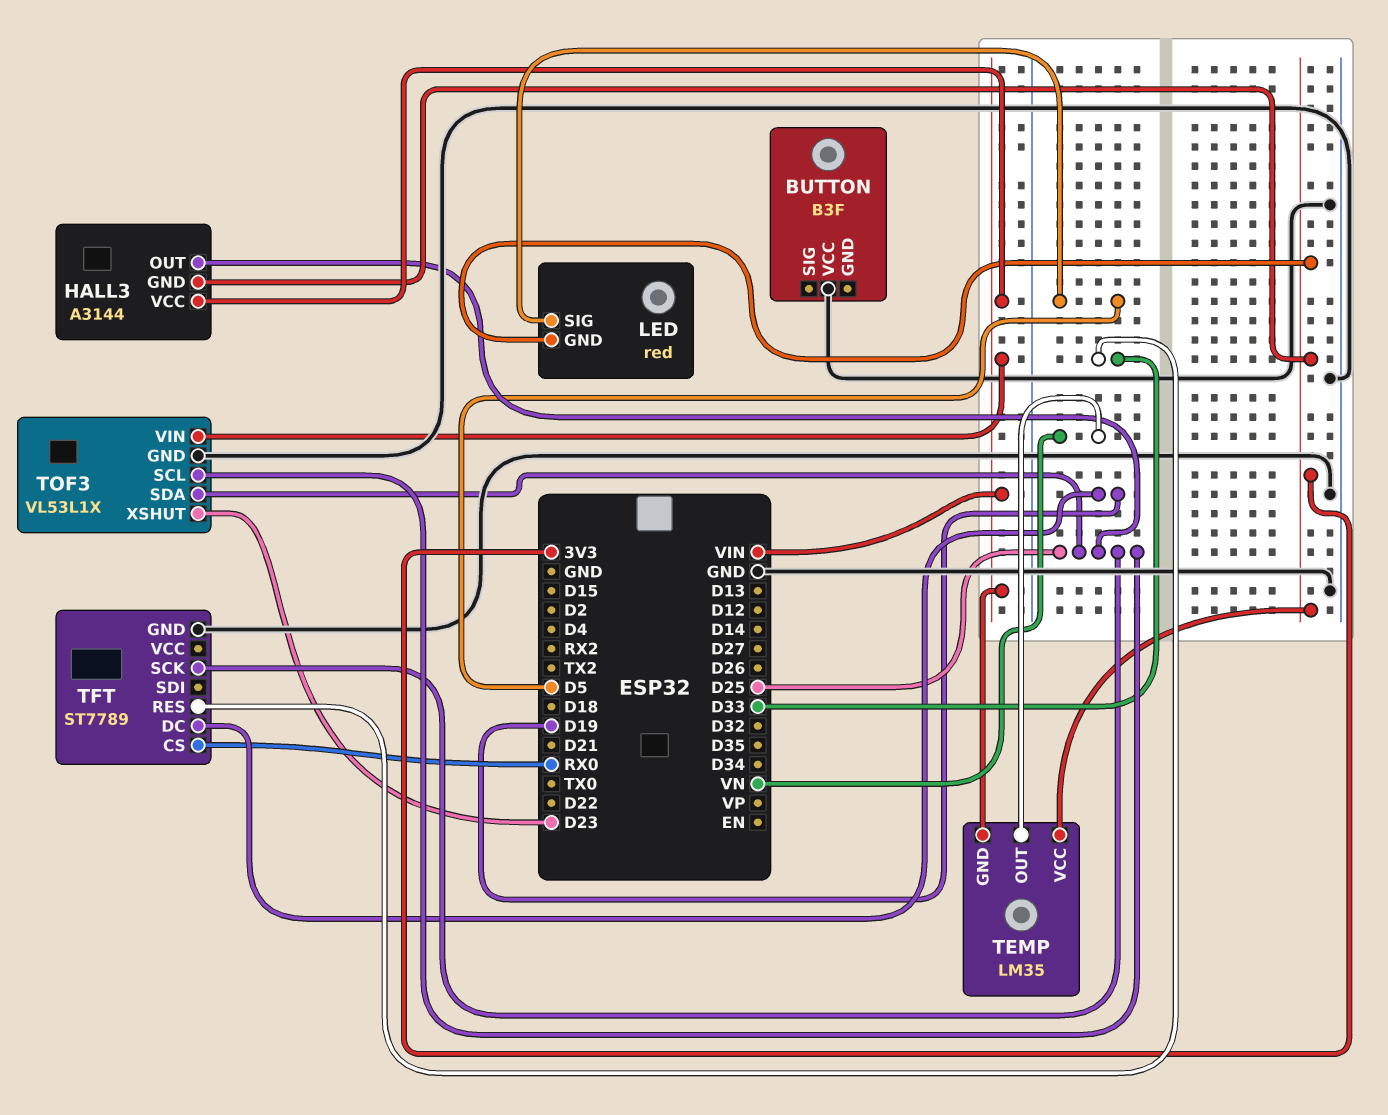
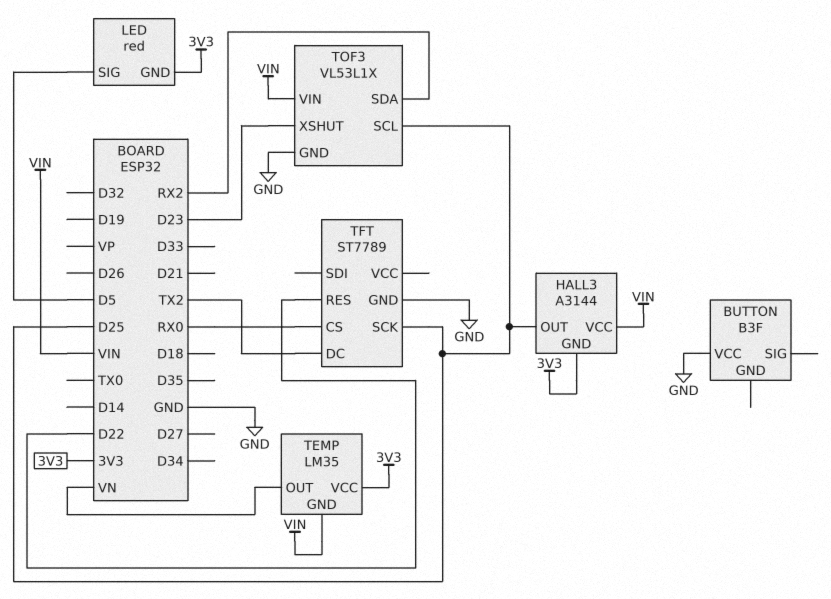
TFT pin DC: D19 -> TX2
TFT pin RES: D33 -> D22
TOF3 pin SDA: D25 -> RX2

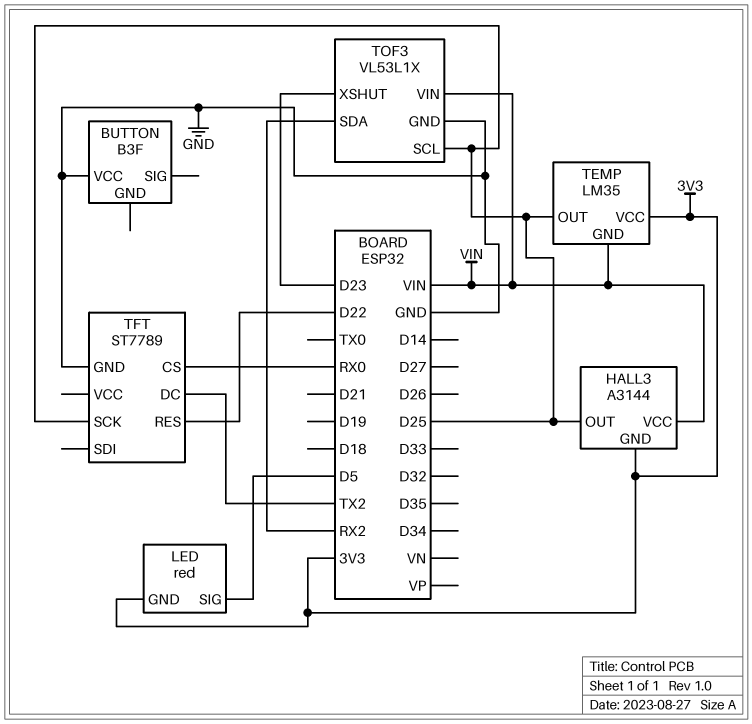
TEMP pin OUT: VN -> D25

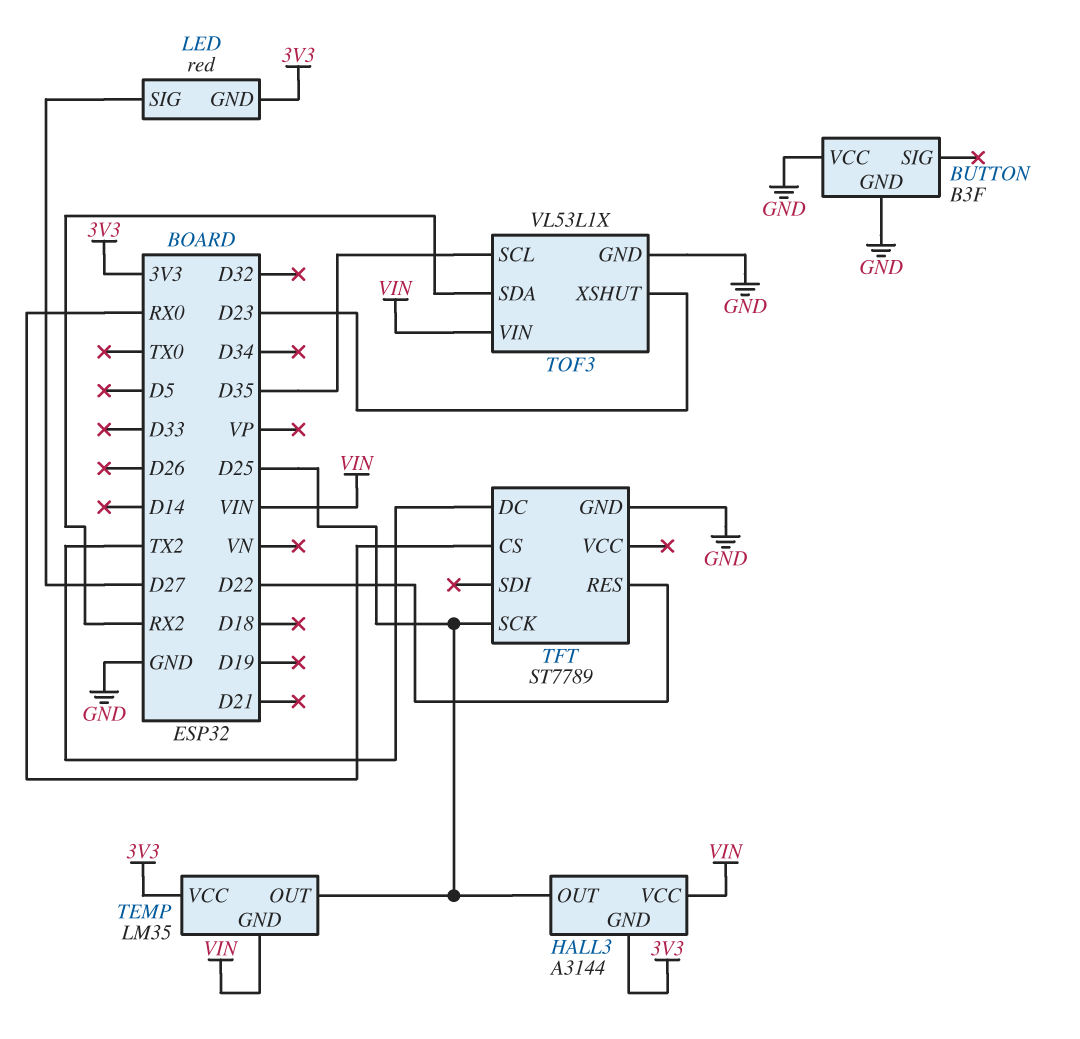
BUTTON pin GND: none -> GND
LED pin SIG: D5 -> D27
TOF3 pin SCL: D25 -> D35

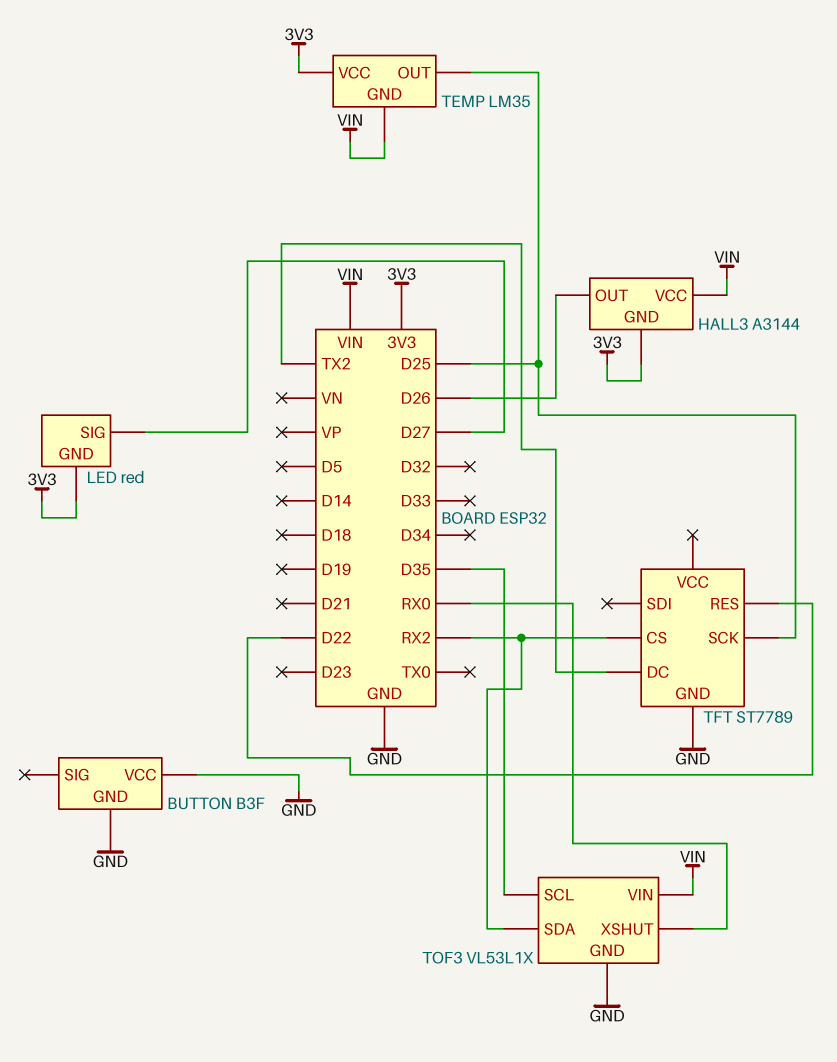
HALL3 pin OUT: D25 -> D26
TFT pin CS: RX0 -> RX2
TOF3 pin XSHUT: D23 -> RX0

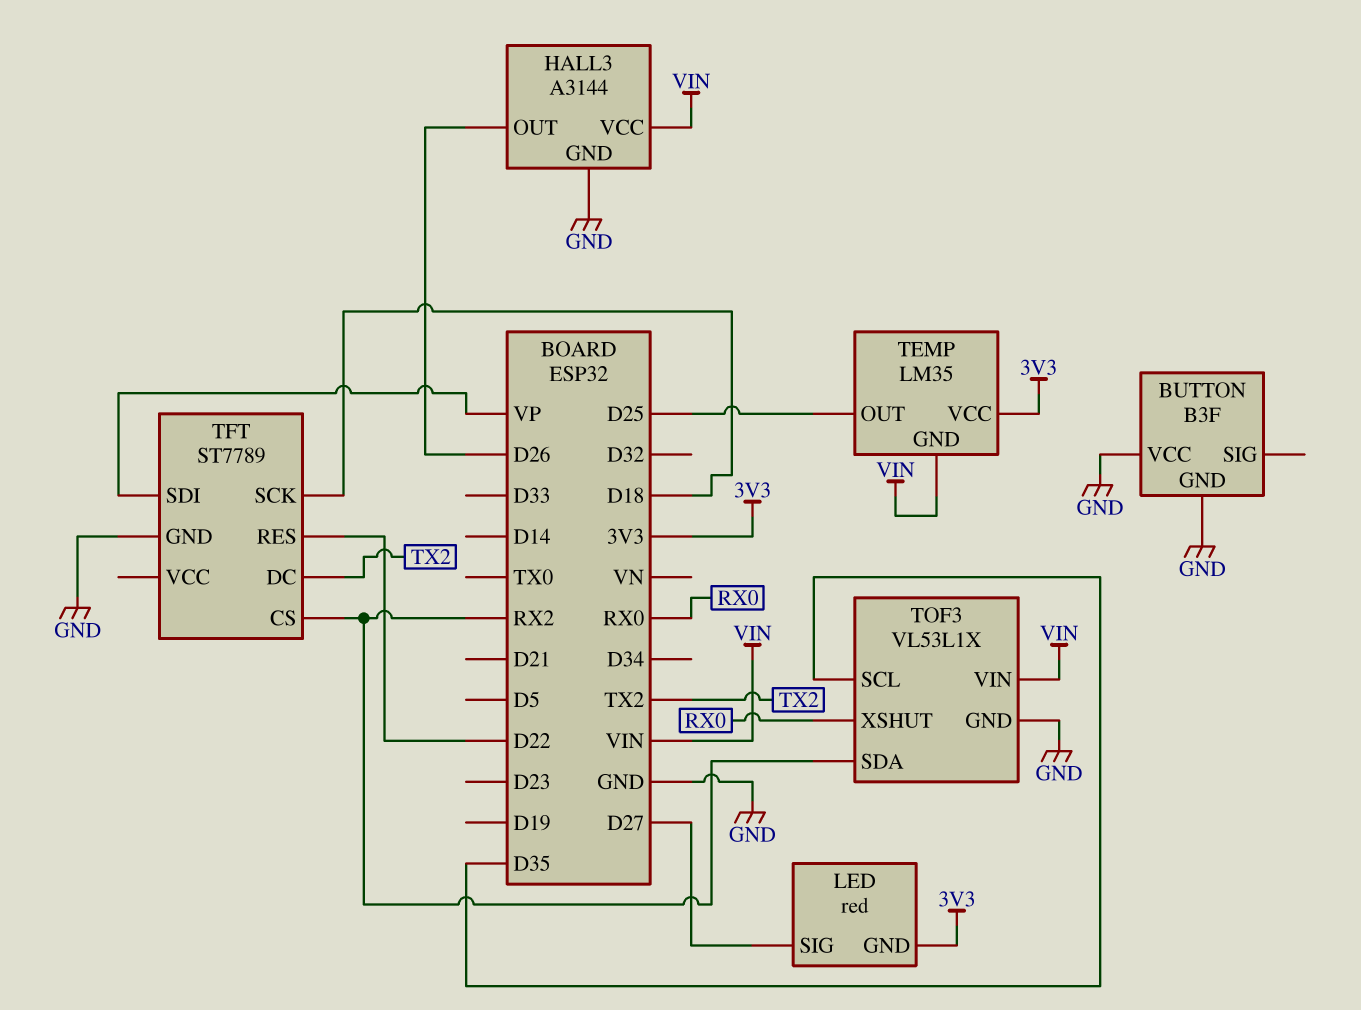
HALL3 pin GND: 3V3 -> GND
TFT pin SCK: D25 -> D18
TFT pin SDI: none -> VP

